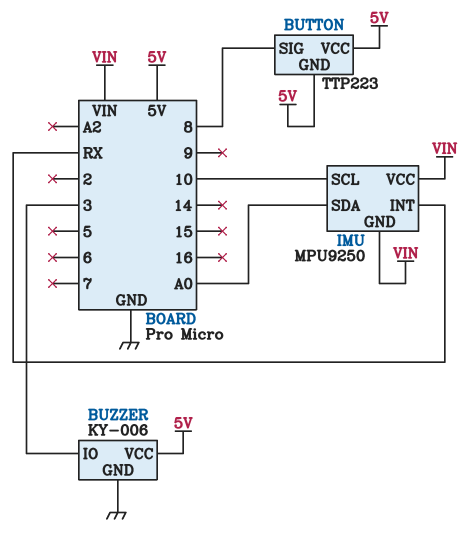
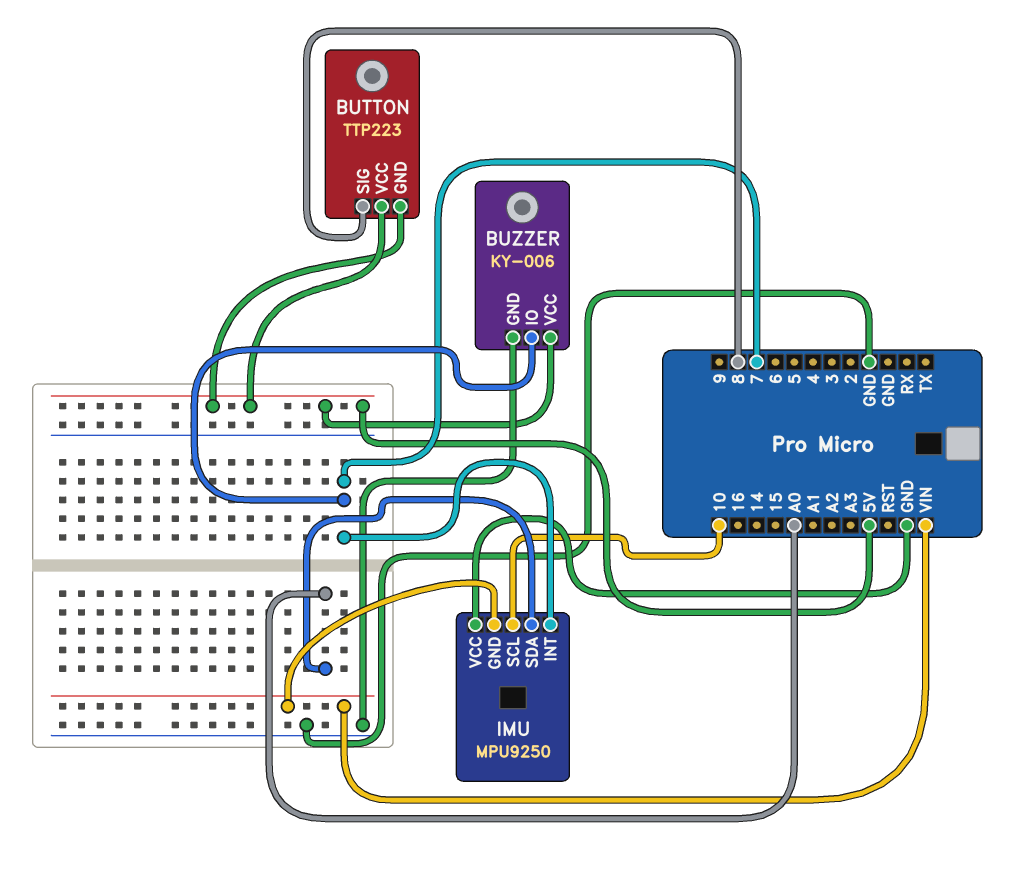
BUZZER pin IO: 3 -> 7
IMU pin INT: RX -> 7
IMU pin VCC: VIN -> GND

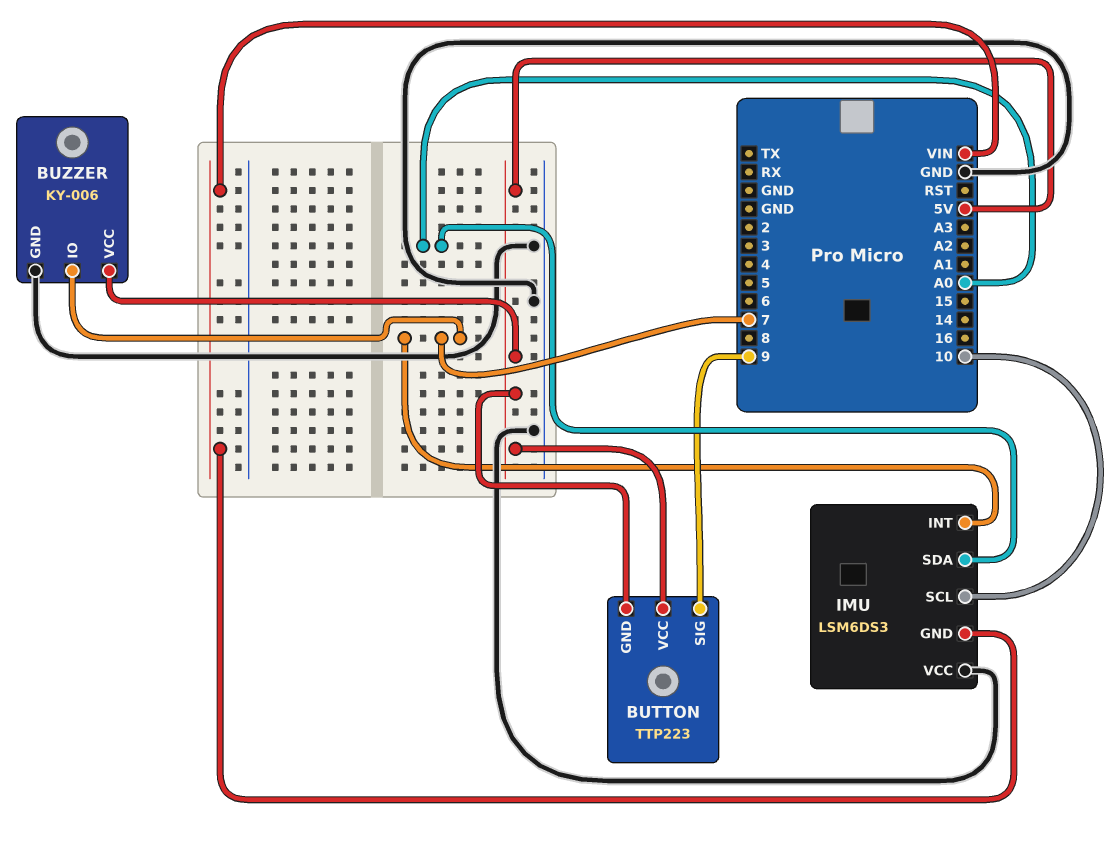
BUTTON pin SIG: 8 -> 9
IMU: MPU9250 -> LSM6DS3

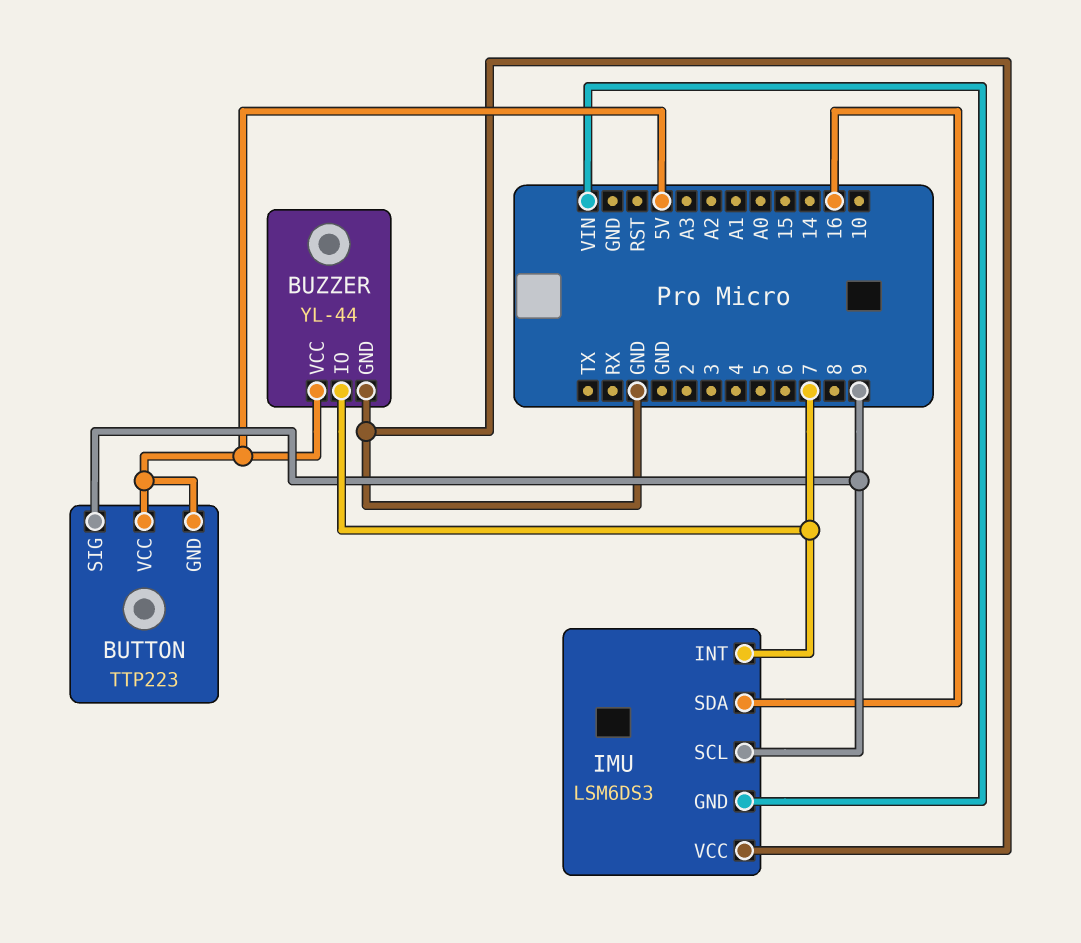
BUZZER: KY-006 -> YL-44
IMU pin SCL: 10 -> 9
IMU pin SDA: A0 -> 16

